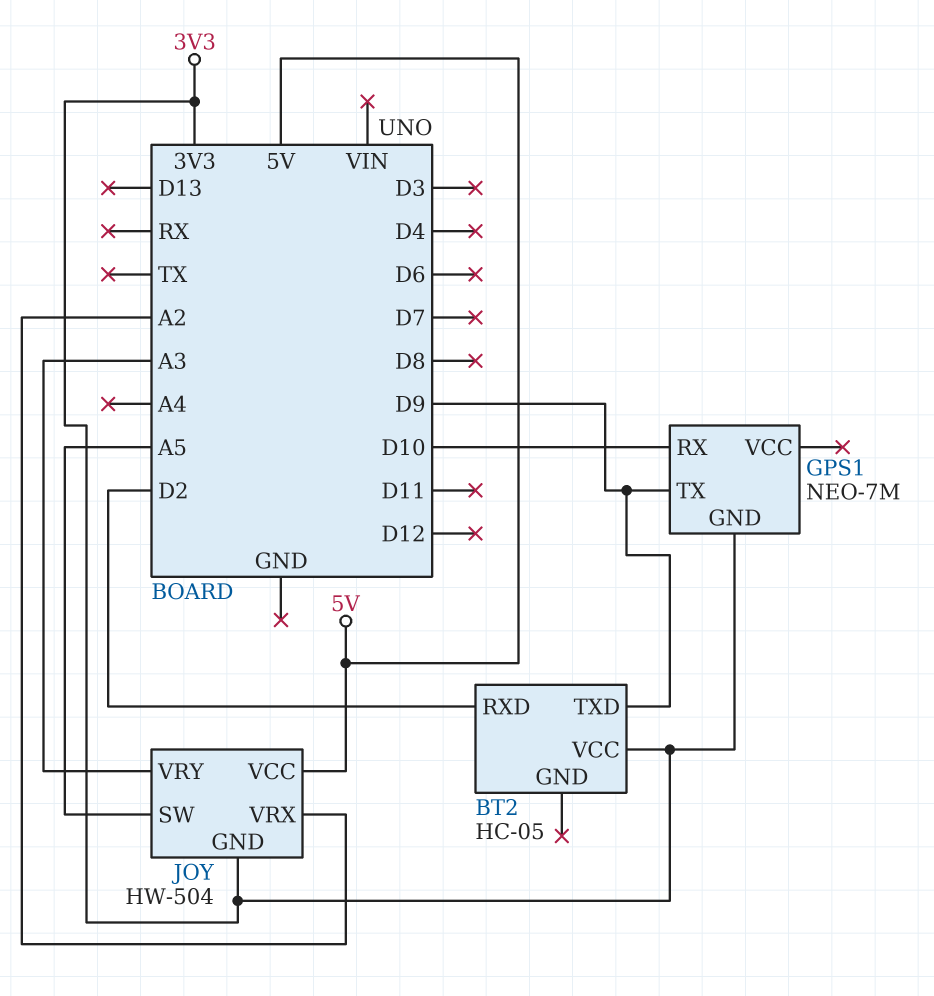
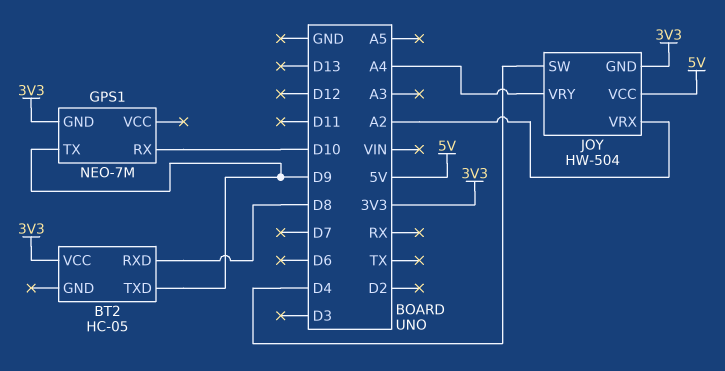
BT2 pin RXD: D2 -> D8
JOY pin SW: A5 -> D4
JOY pin VRY: A3 -> A4

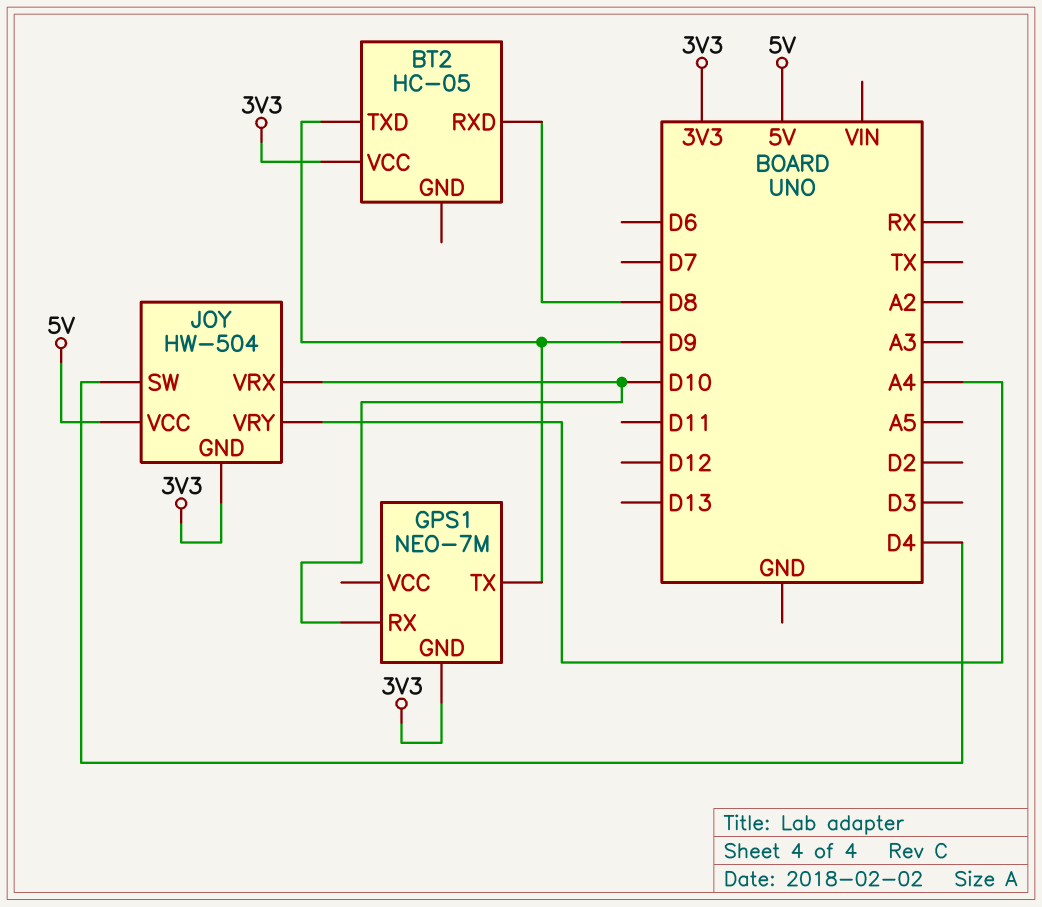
JOY pin VRX: A2 -> D10

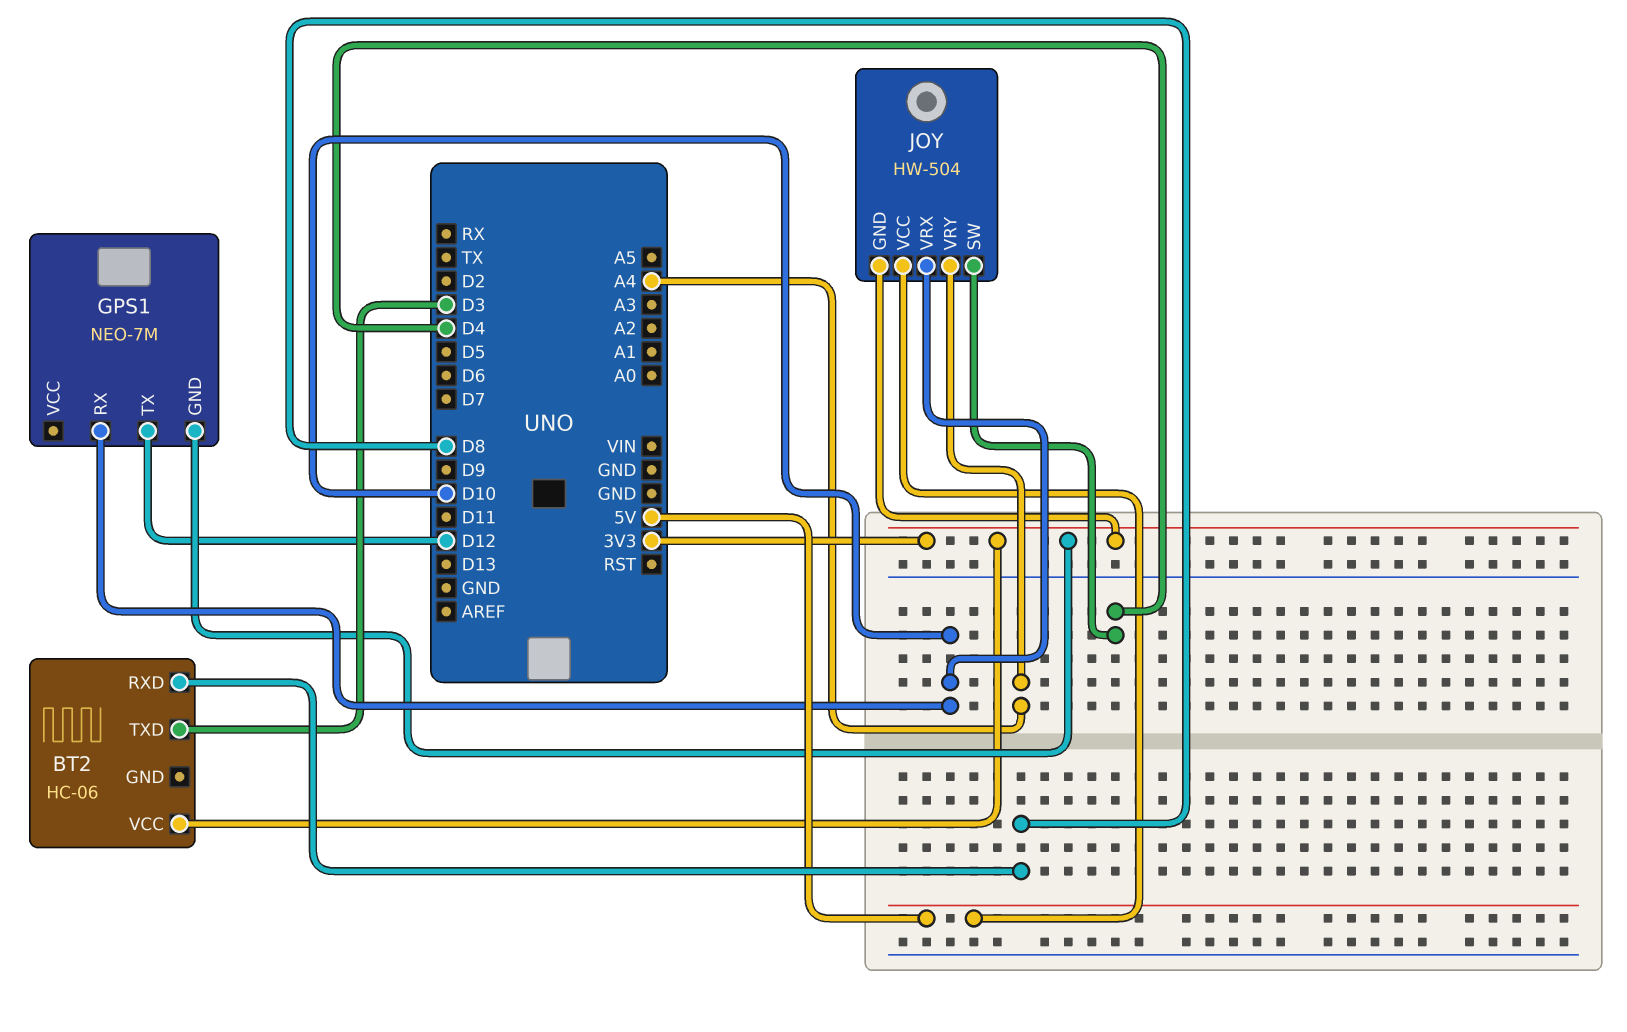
BT2: HC-05 -> HC-06
BT2 pin TXD: D9 -> D3
GPS1 pin TX: D9 -> D12

